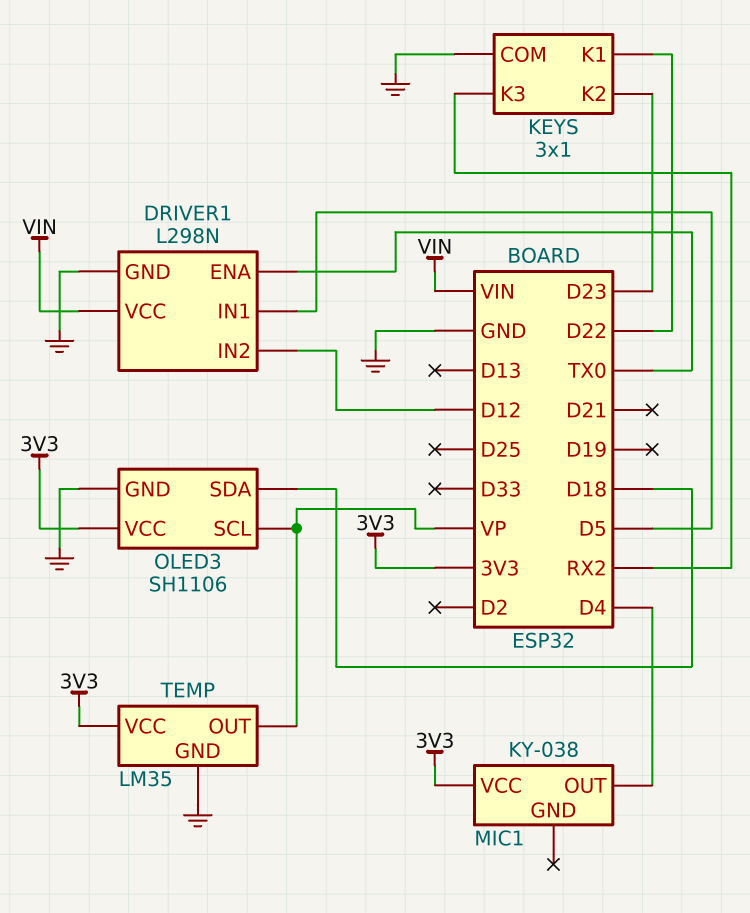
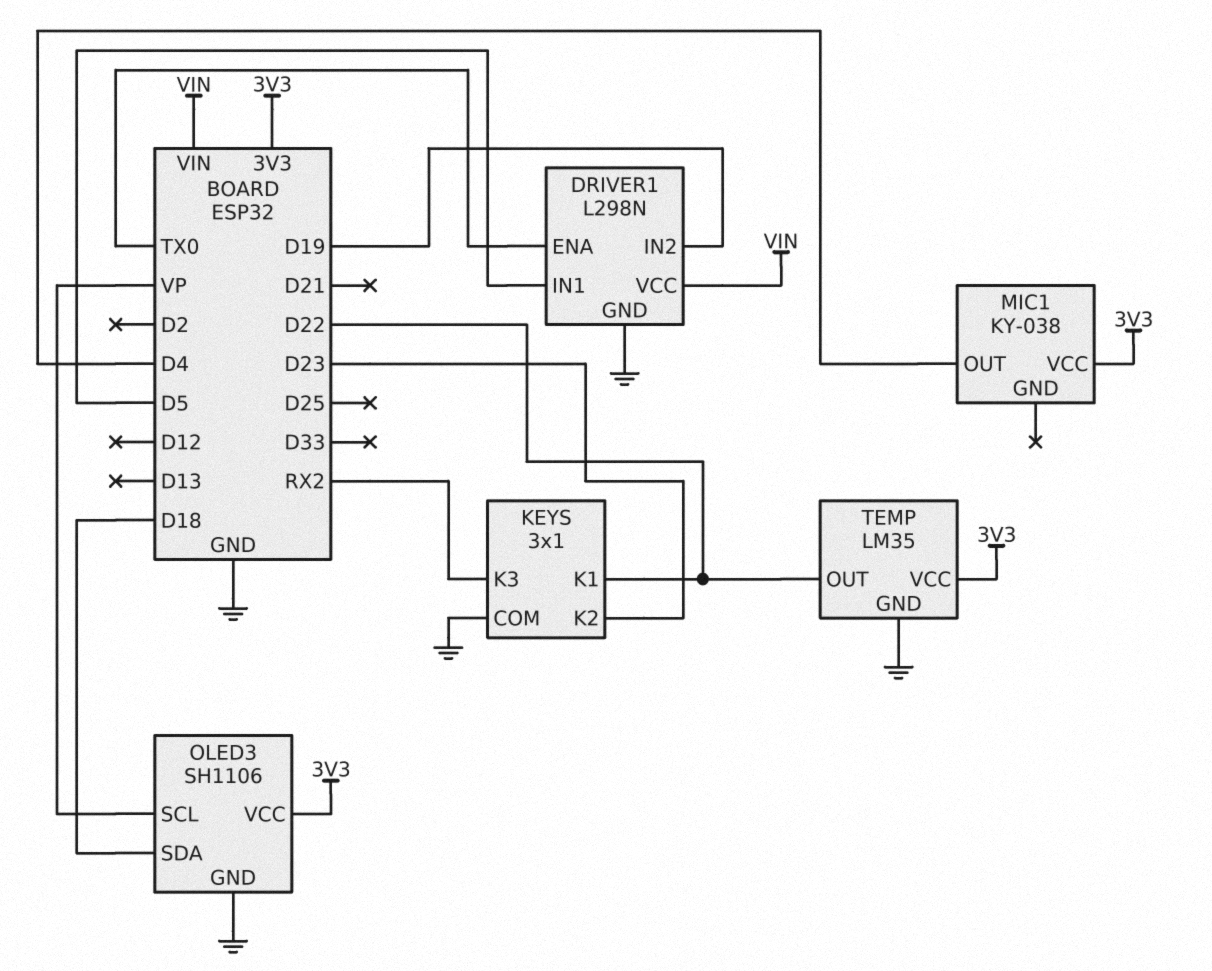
DRIVER1 pin IN2: D12 -> D19
TEMP pin OUT: VP -> D22

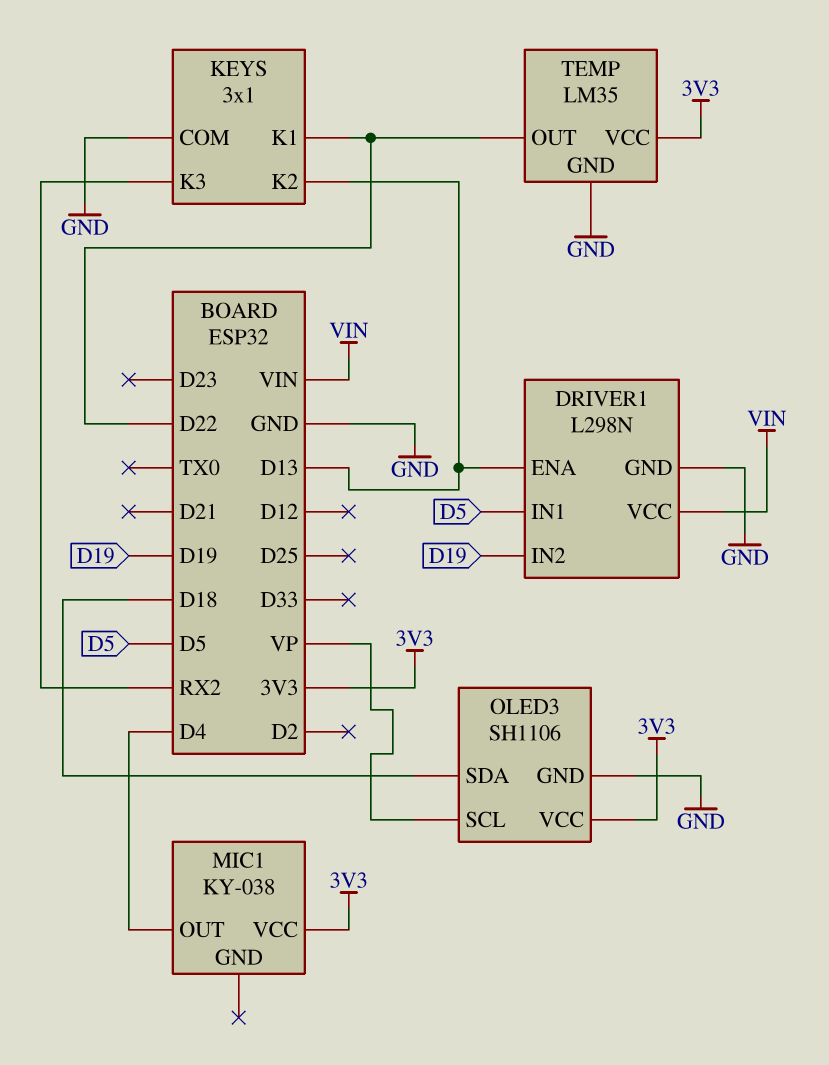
DRIVER1 pin ENA: TX0 -> D13
KEYS pin K2: D23 -> D13

